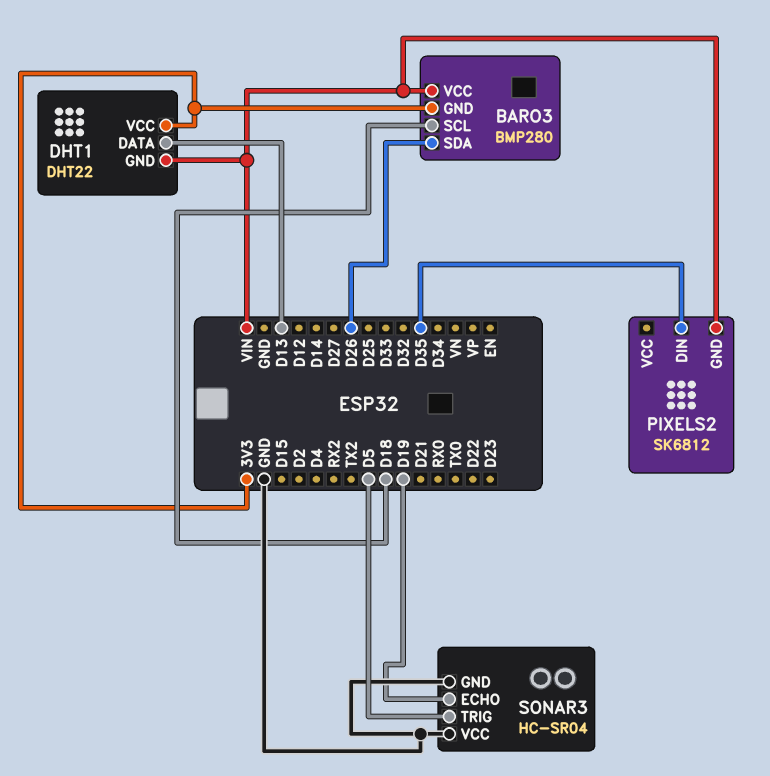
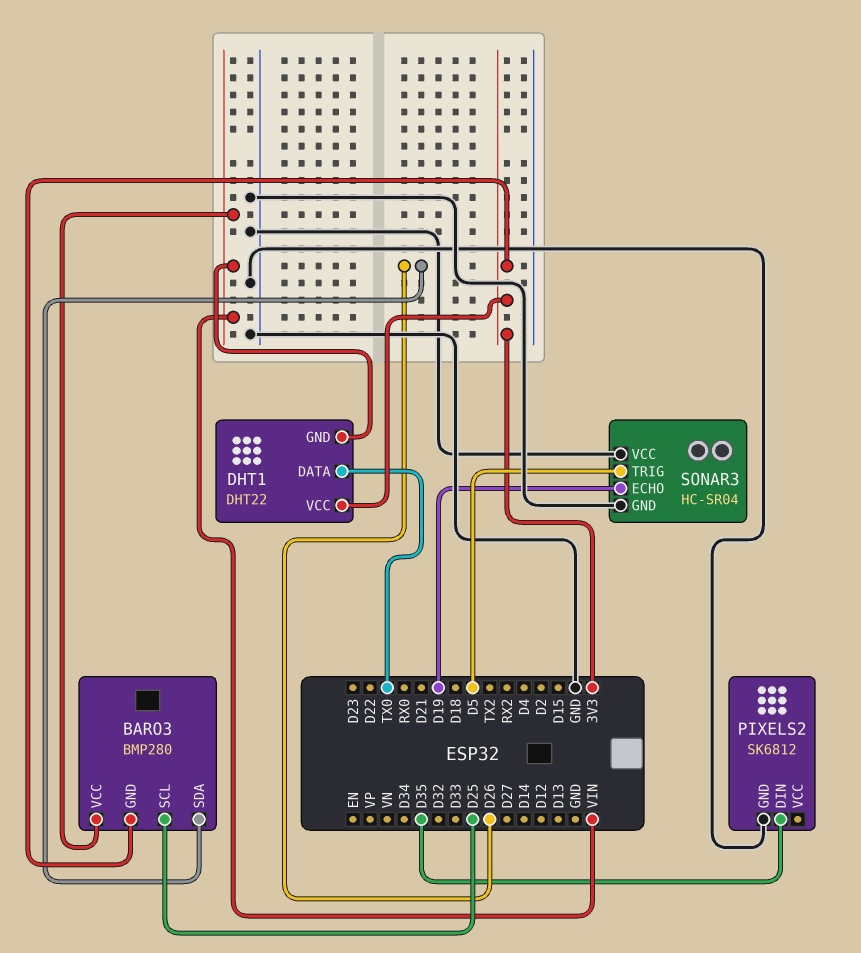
BARO3 pin SCL: D18 -> D25
DHT1 pin DATA: D13 -> TX0
PIXELS2 pin GND: VIN -> GND

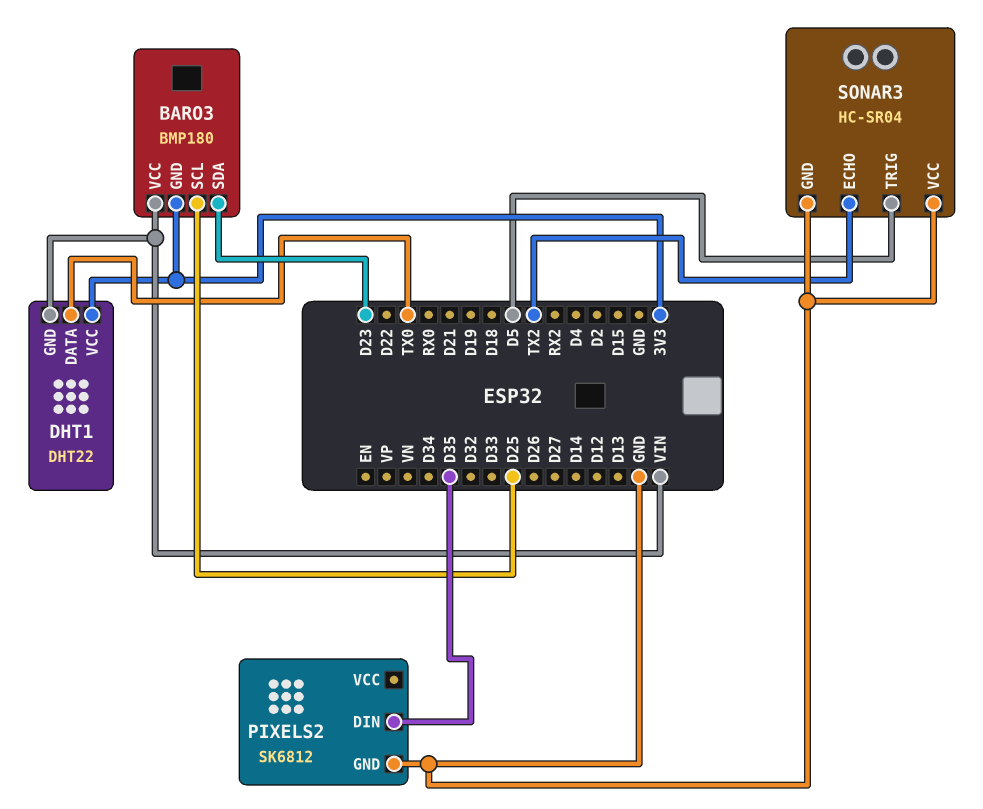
BARO3: BMP280 -> BMP180
BARO3 pin SDA: D26 -> D23
SONAR3 pin ECHO: D19 -> TX2

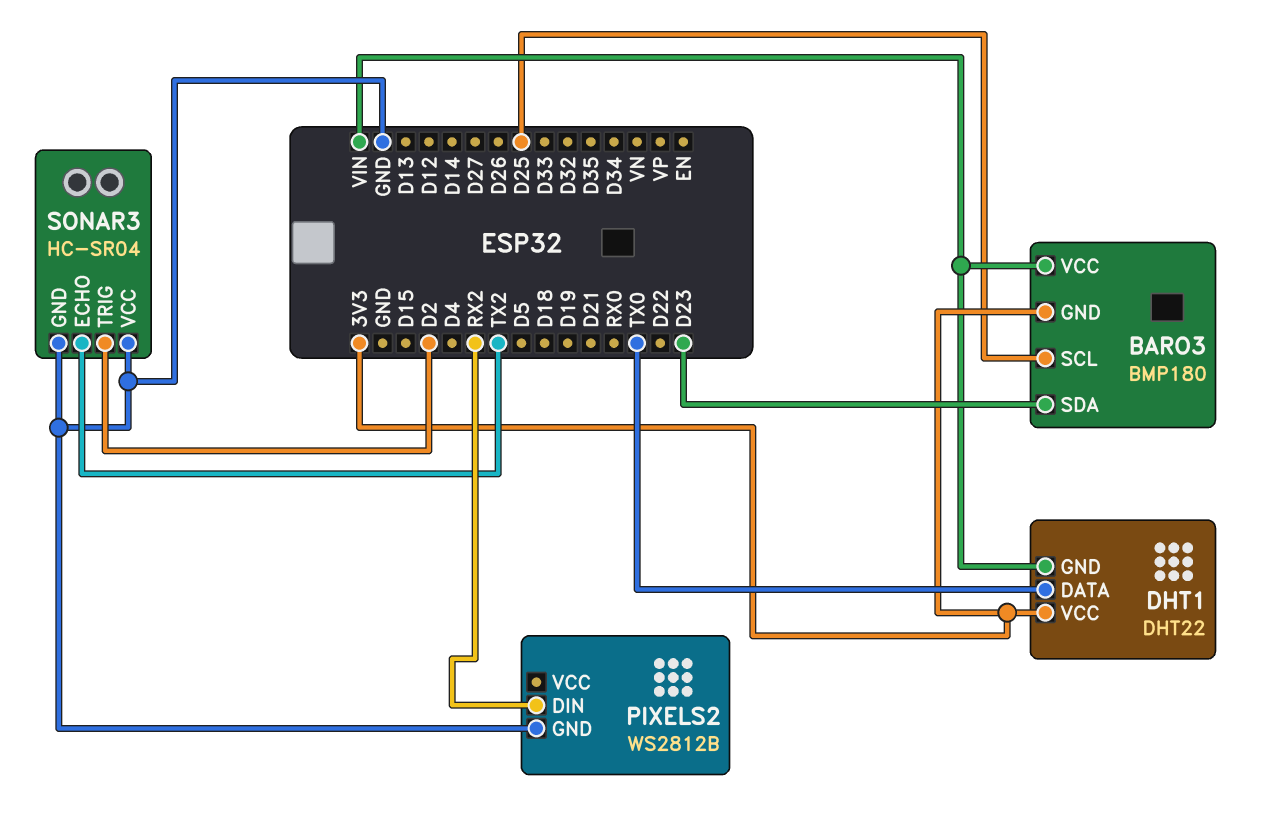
PIXELS2: SK6812 -> WS2812B
PIXELS2 pin DIN: D35 -> RX2
SONAR3 pin TRIG: D5 -> D2

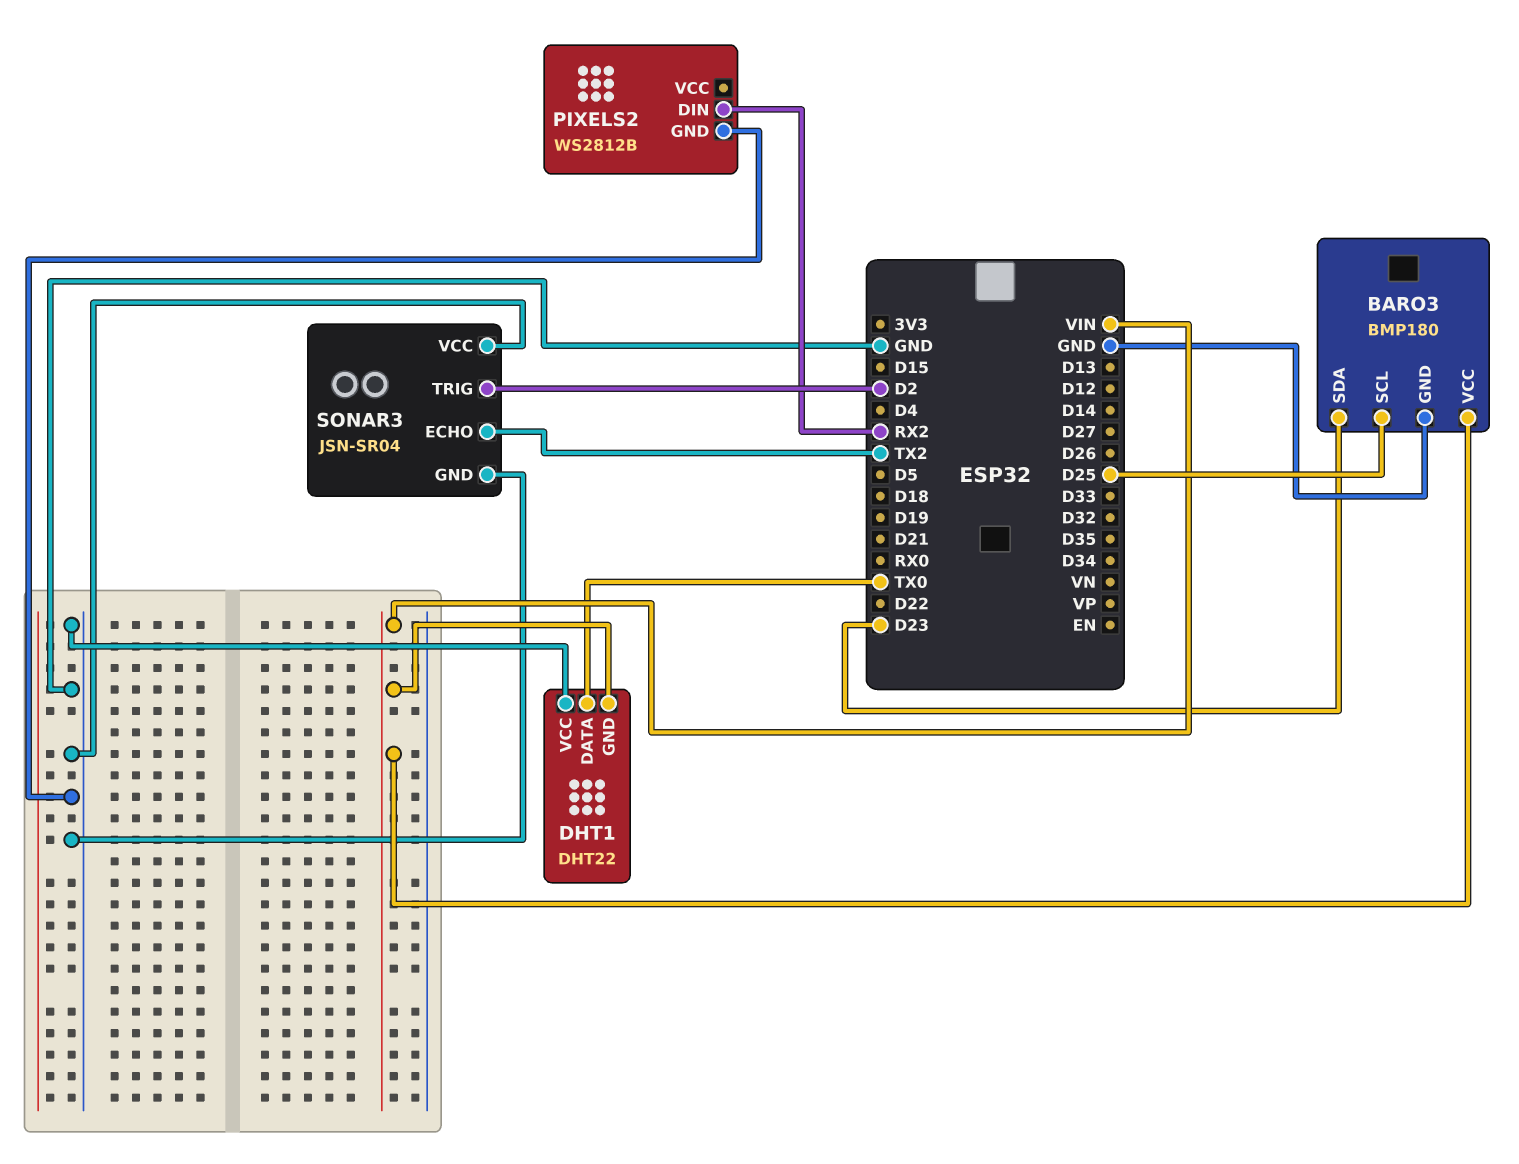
BARO3 pin GND: 3V3 -> GND
DHT1 pin VCC: 3V3 -> GND
SONAR3: HC-SR04 -> JSN-SR04

